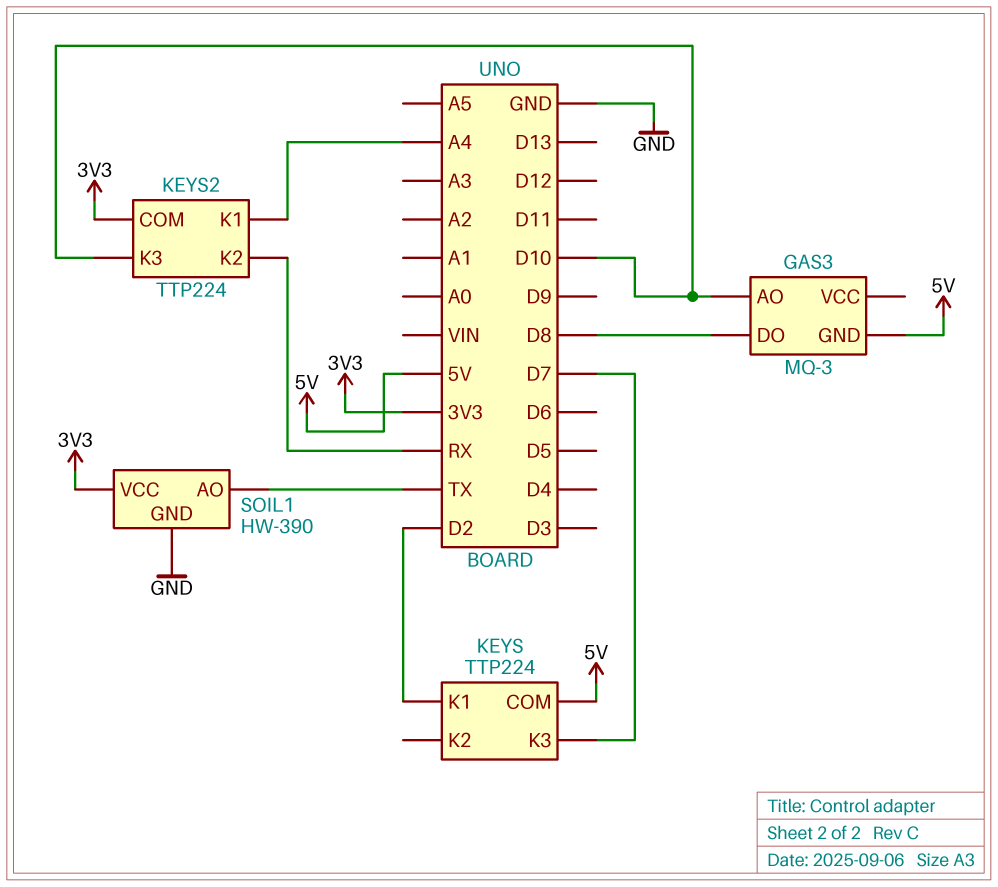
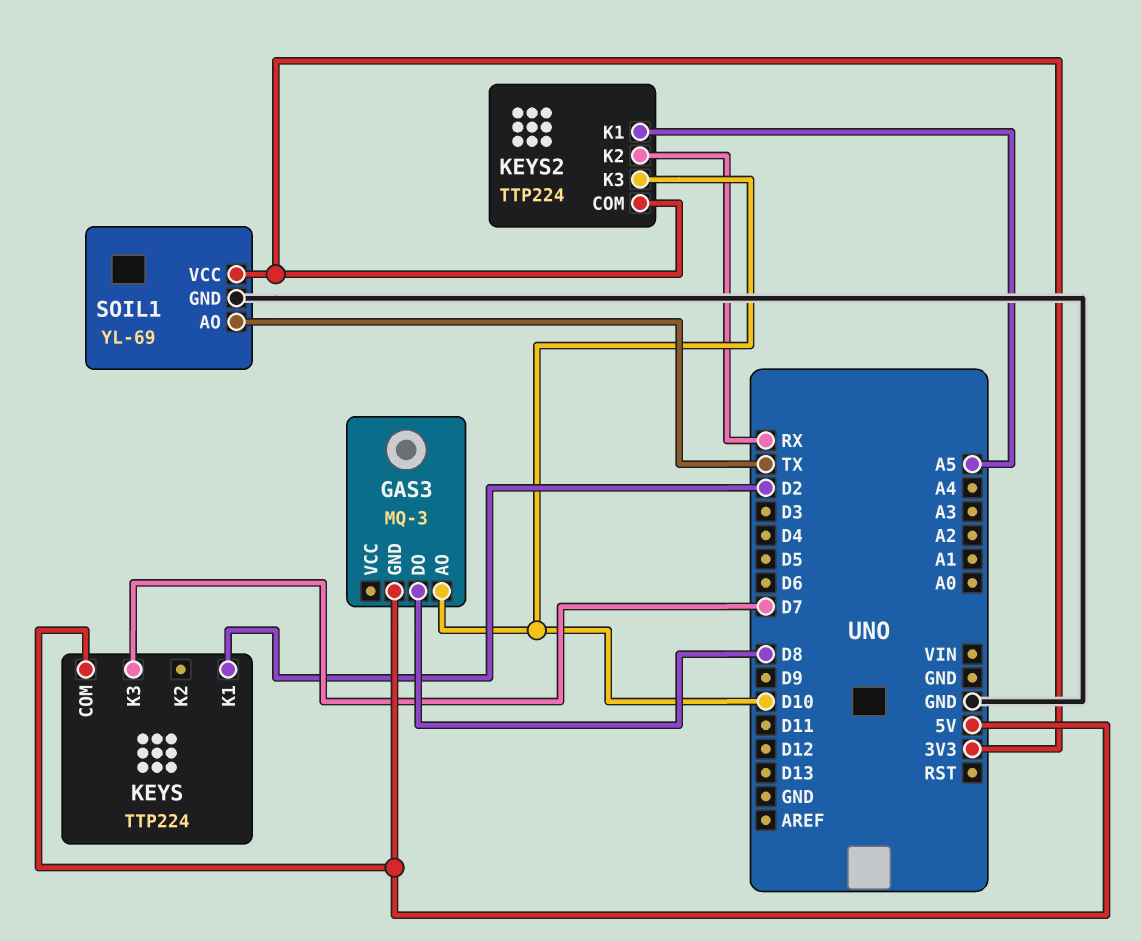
KEYS2 pin K1: A4 -> A5
SOIL1: HW-390 -> YL-69

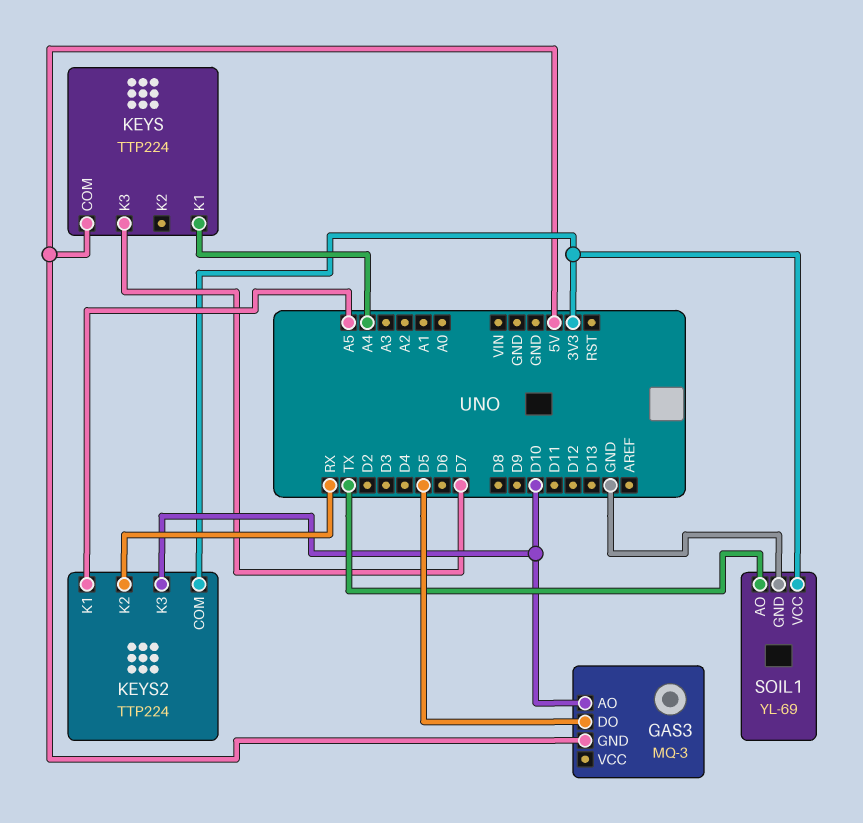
GAS3 pin DO: D8 -> D5
KEYS pin K1: D2 -> A4

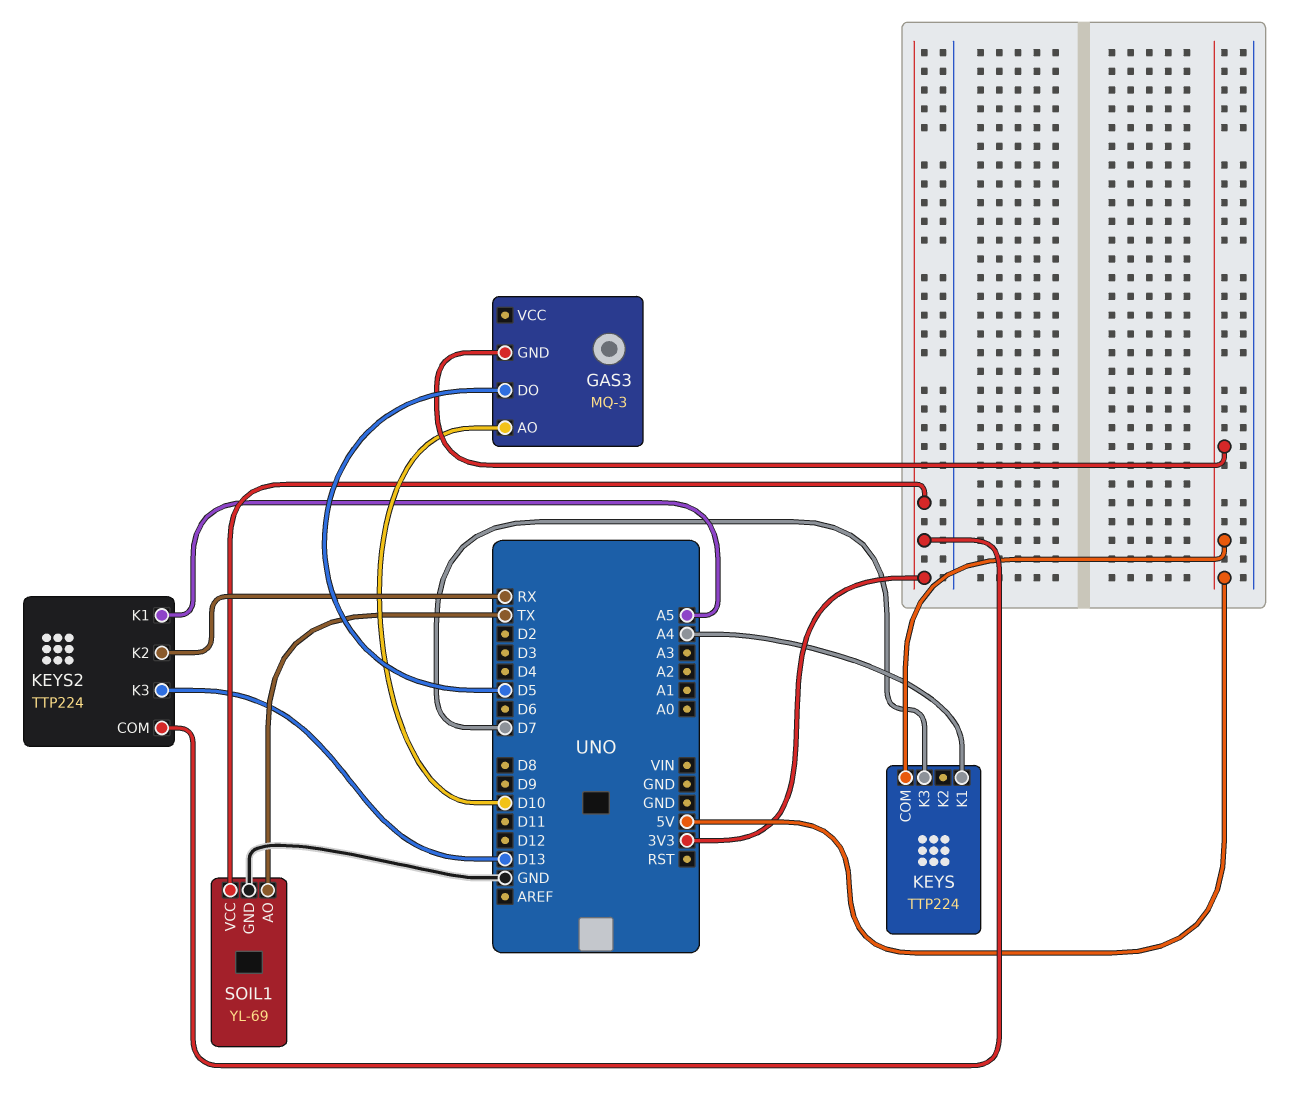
KEYS2 pin K3: D10 -> D13

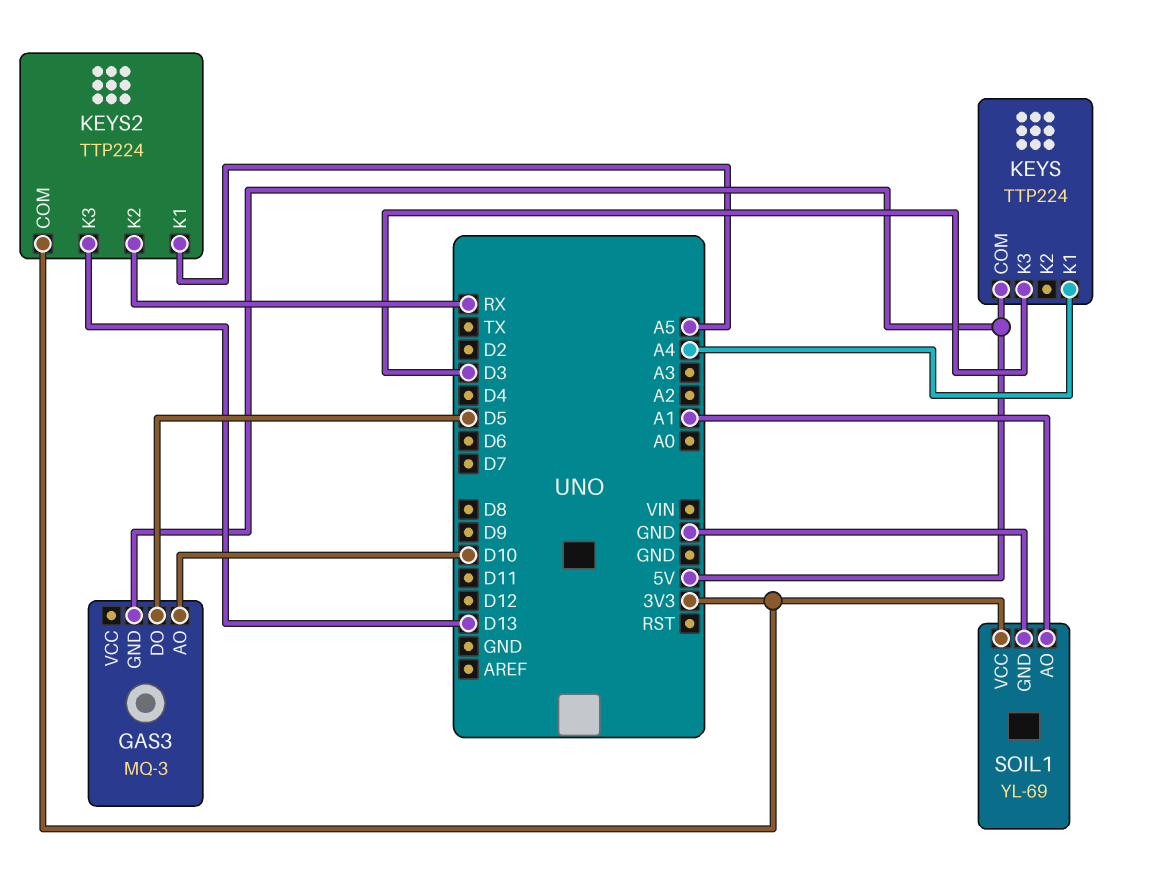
KEYS pin K3: D7 -> D3
SOIL1 pin AO: TX -> A1

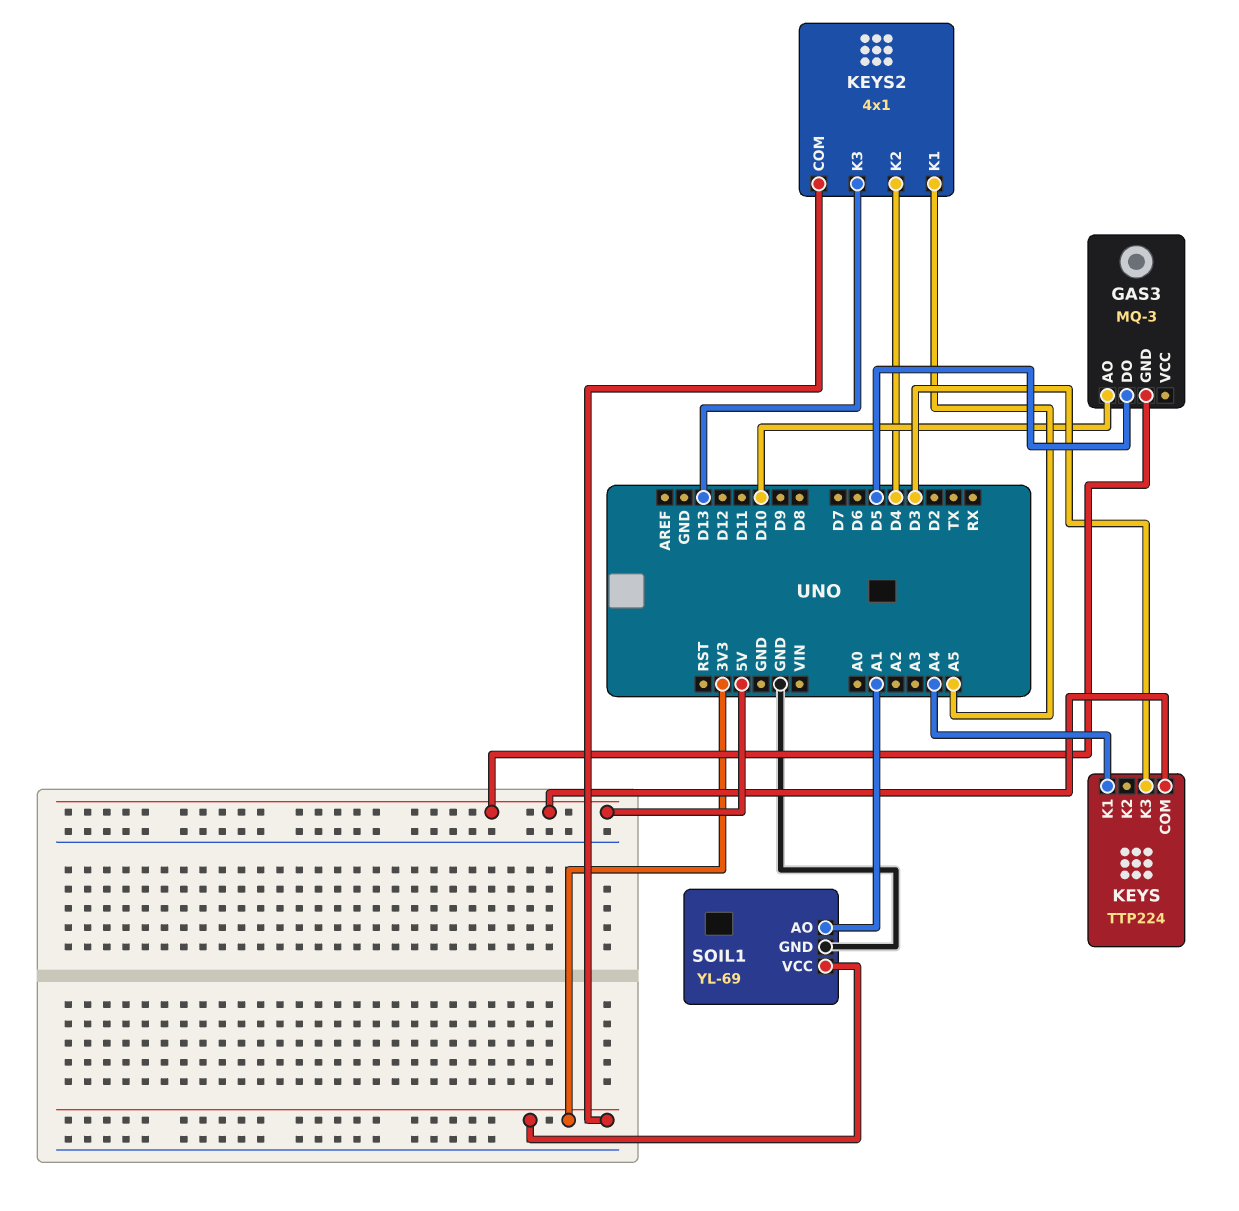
KEYS2: TTP224 -> 4x1
KEYS2 pin K2: RX -> D4

